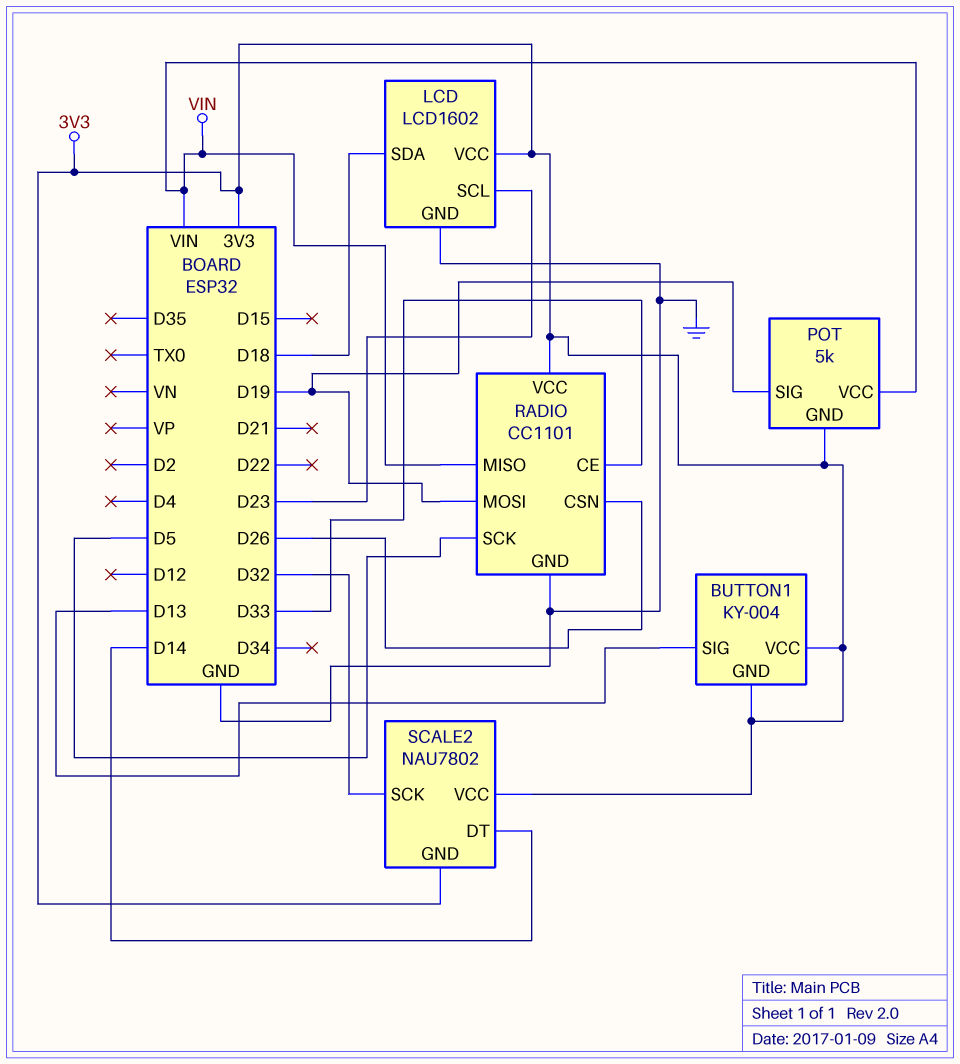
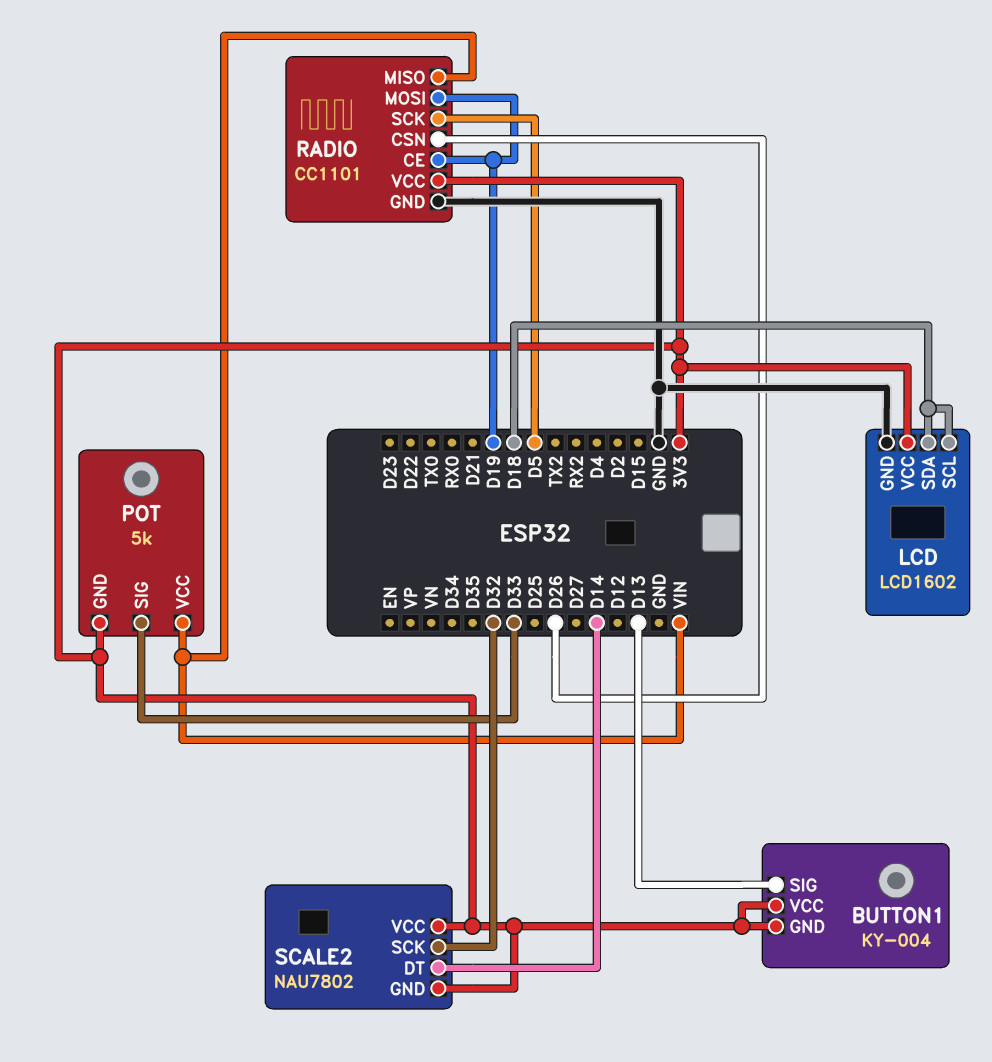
LCD pin SCL: D23 -> D18
POT pin SIG: D19 -> D33
RADIO pin CE: D33 -> D19

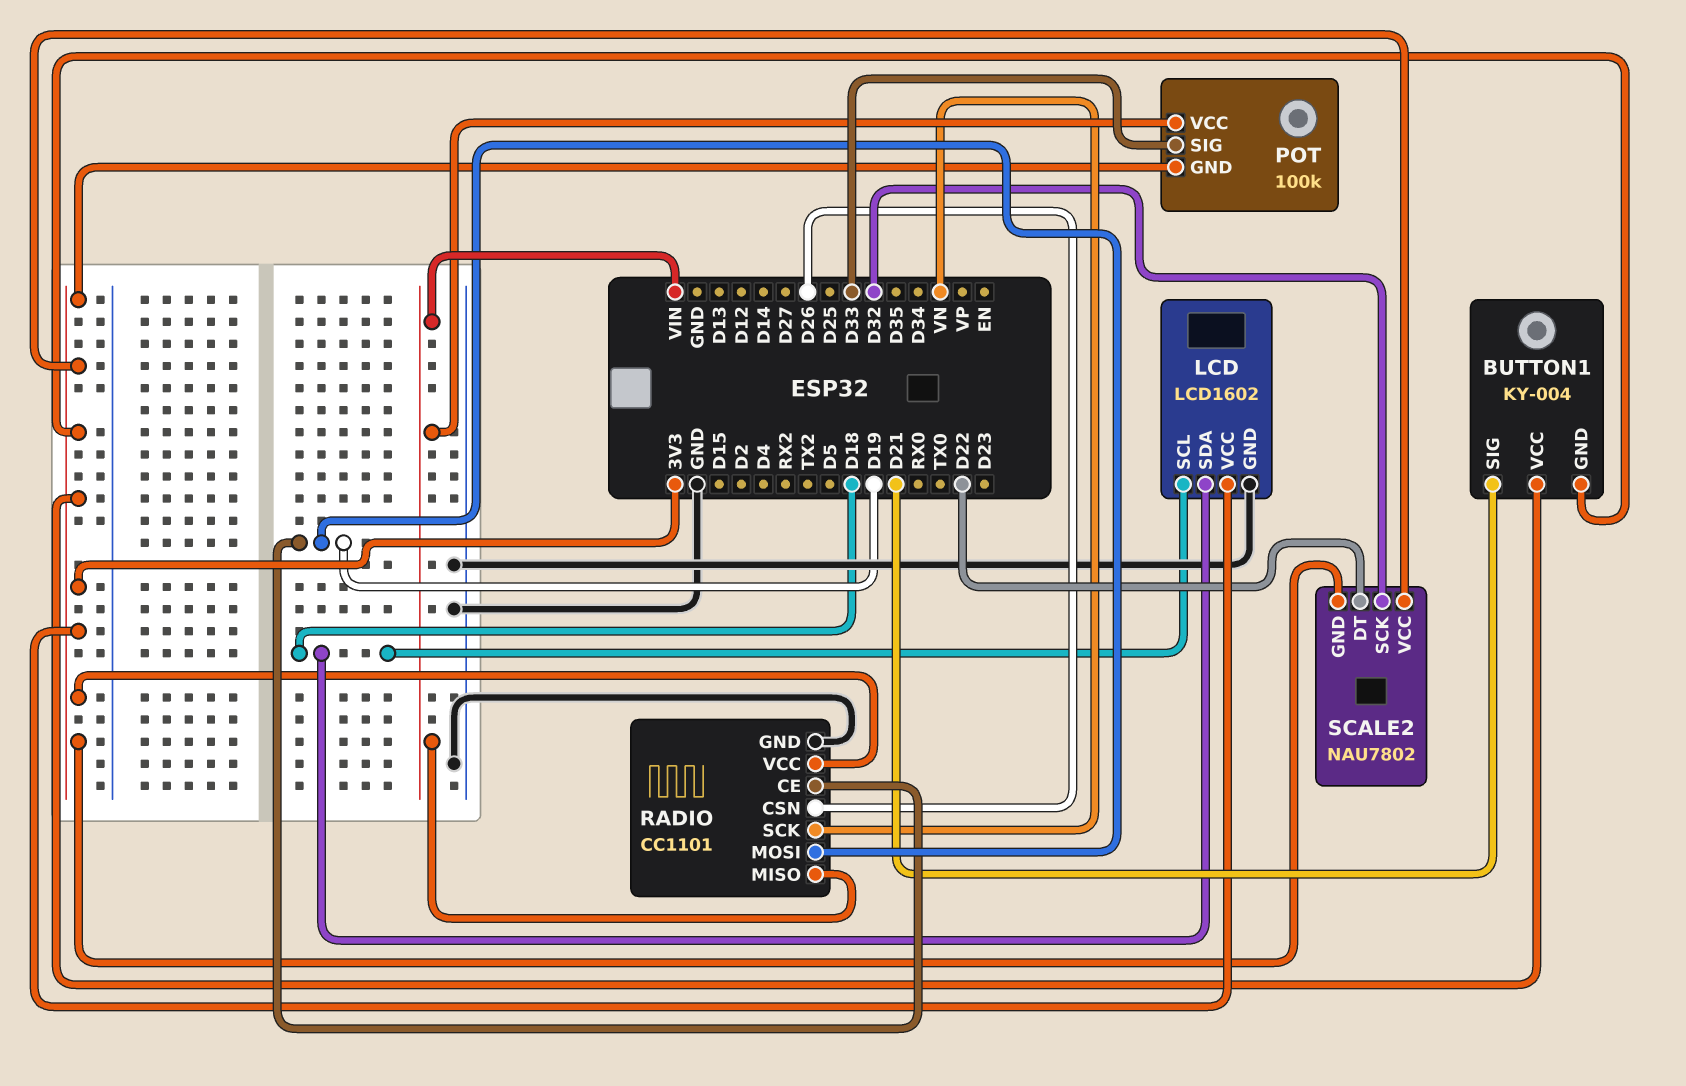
BUTTON1 pin SIG: D13 -> D21
POT: 5k -> 100k
RADIO pin SCK: D5 -> VN
SCALE2 pin DT: D14 -> D22

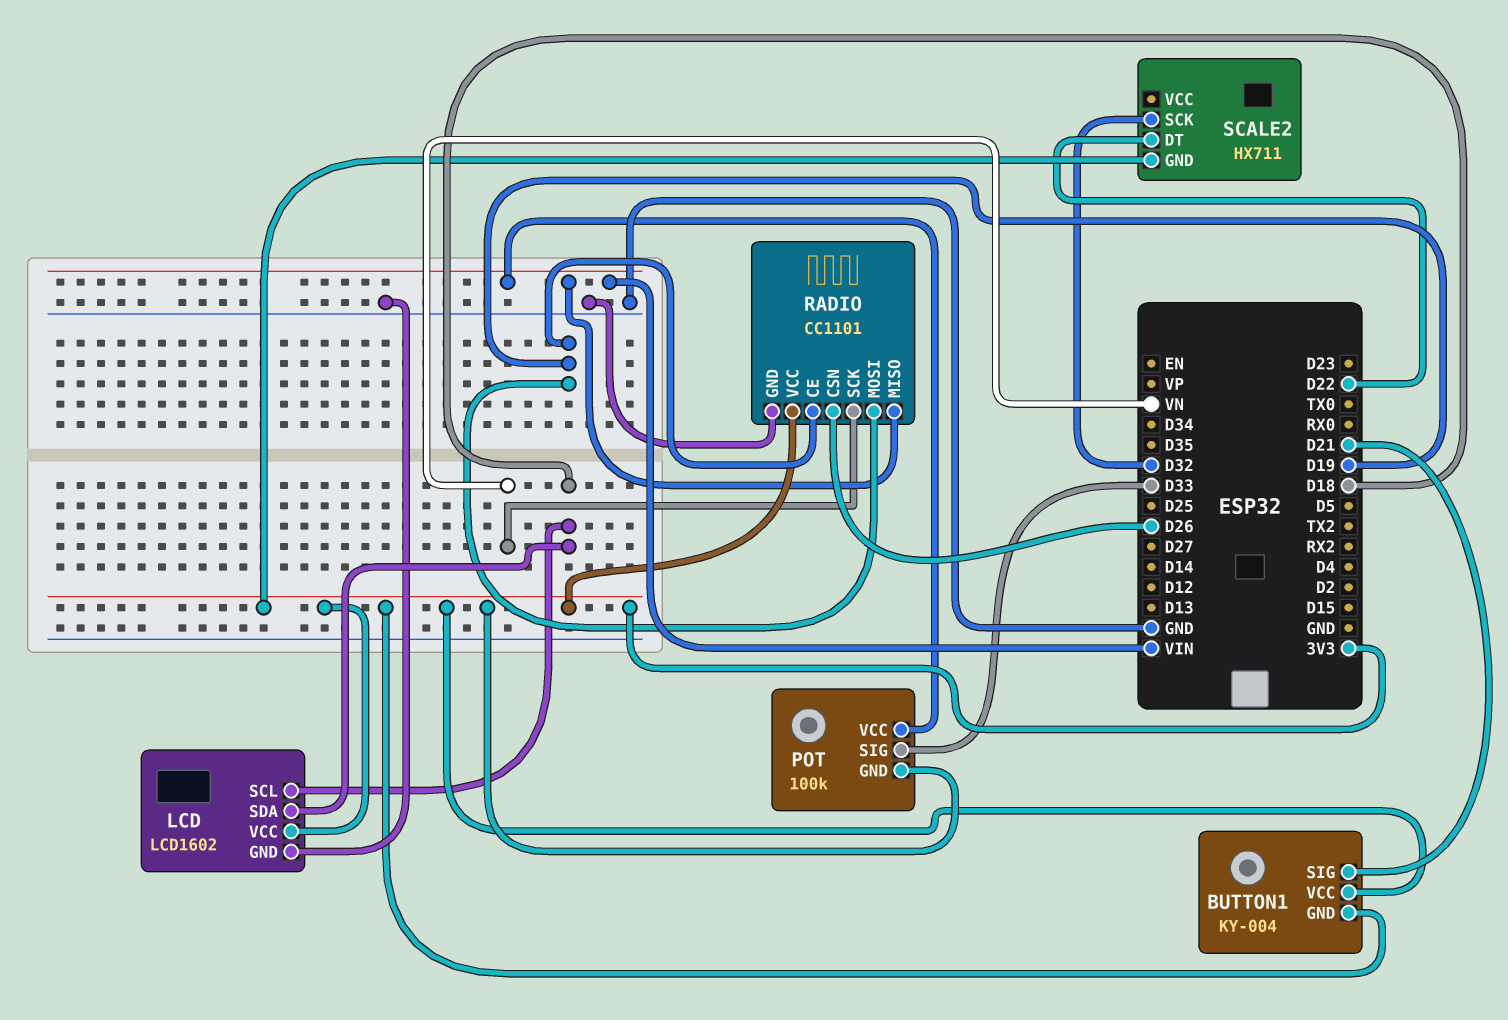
SCALE2: NAU7802 -> HX711
SCALE2 pin VCC: 3V3 -> none

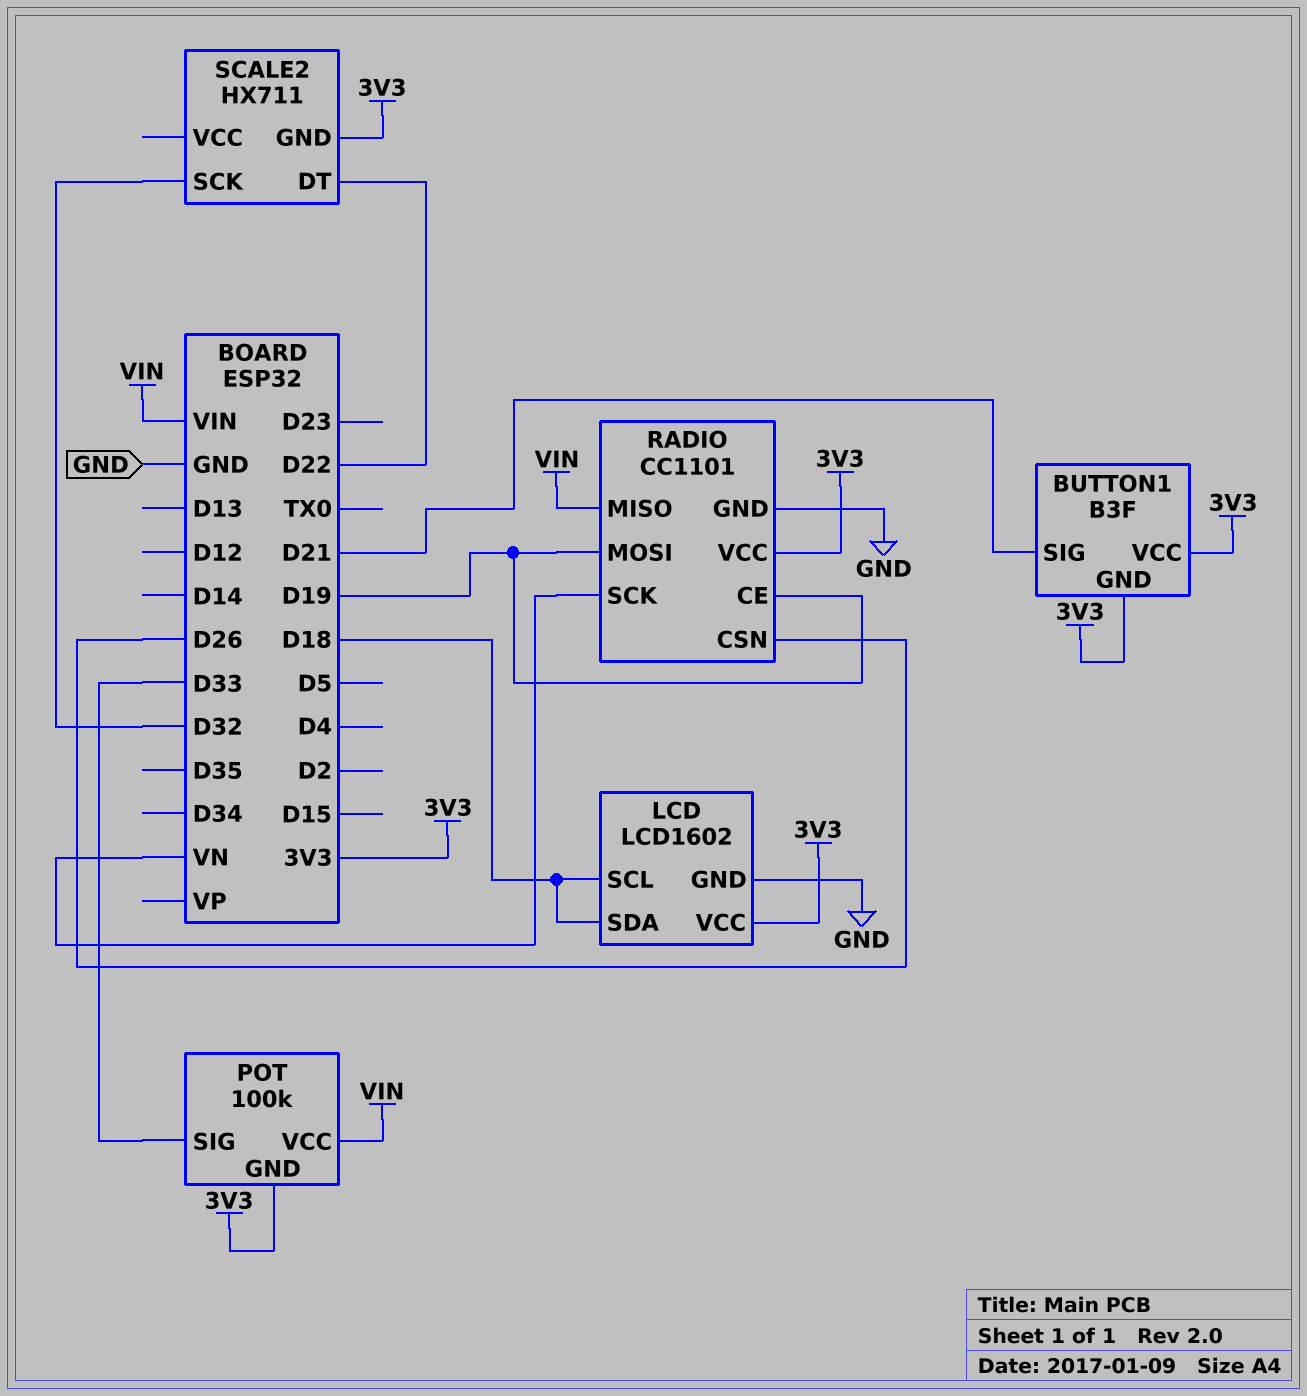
BUTTON1: KY-004 -> B3F

